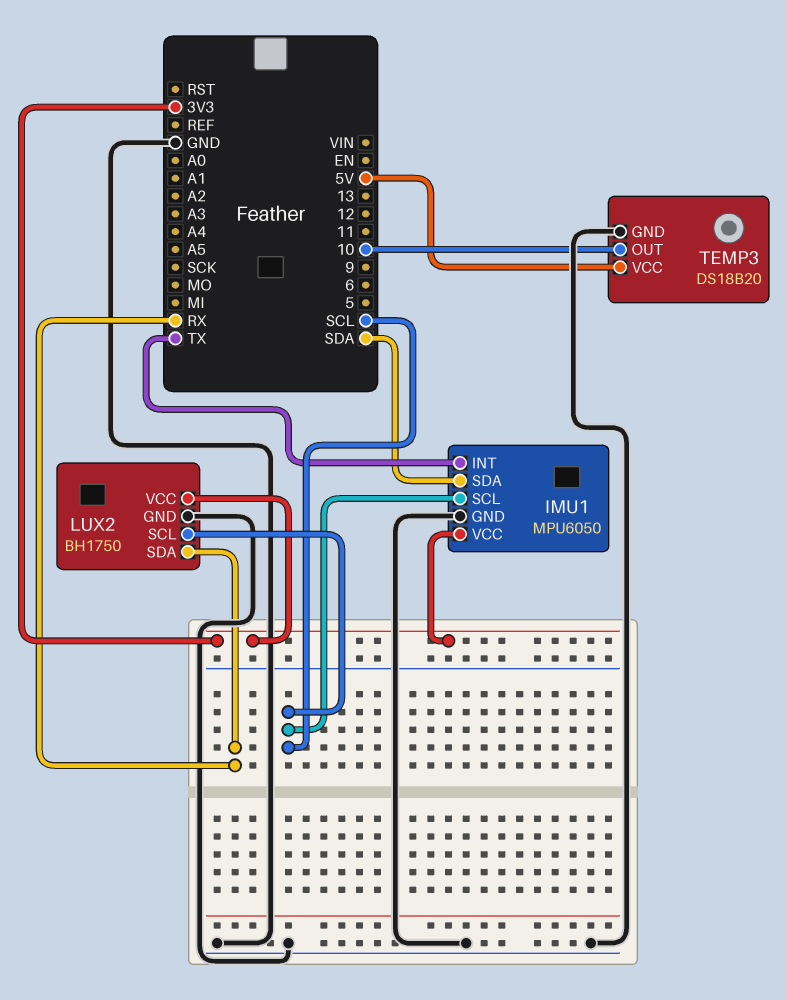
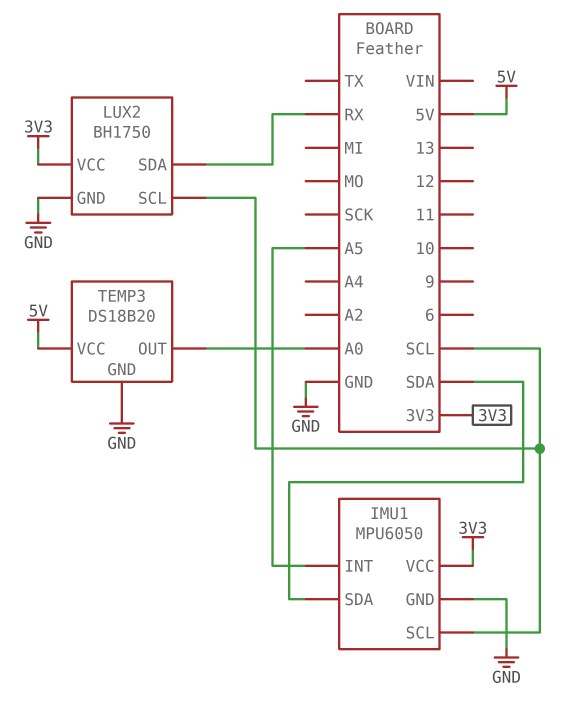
IMU1 pin INT: TX -> A5
TEMP3 pin OUT: 10 -> A0

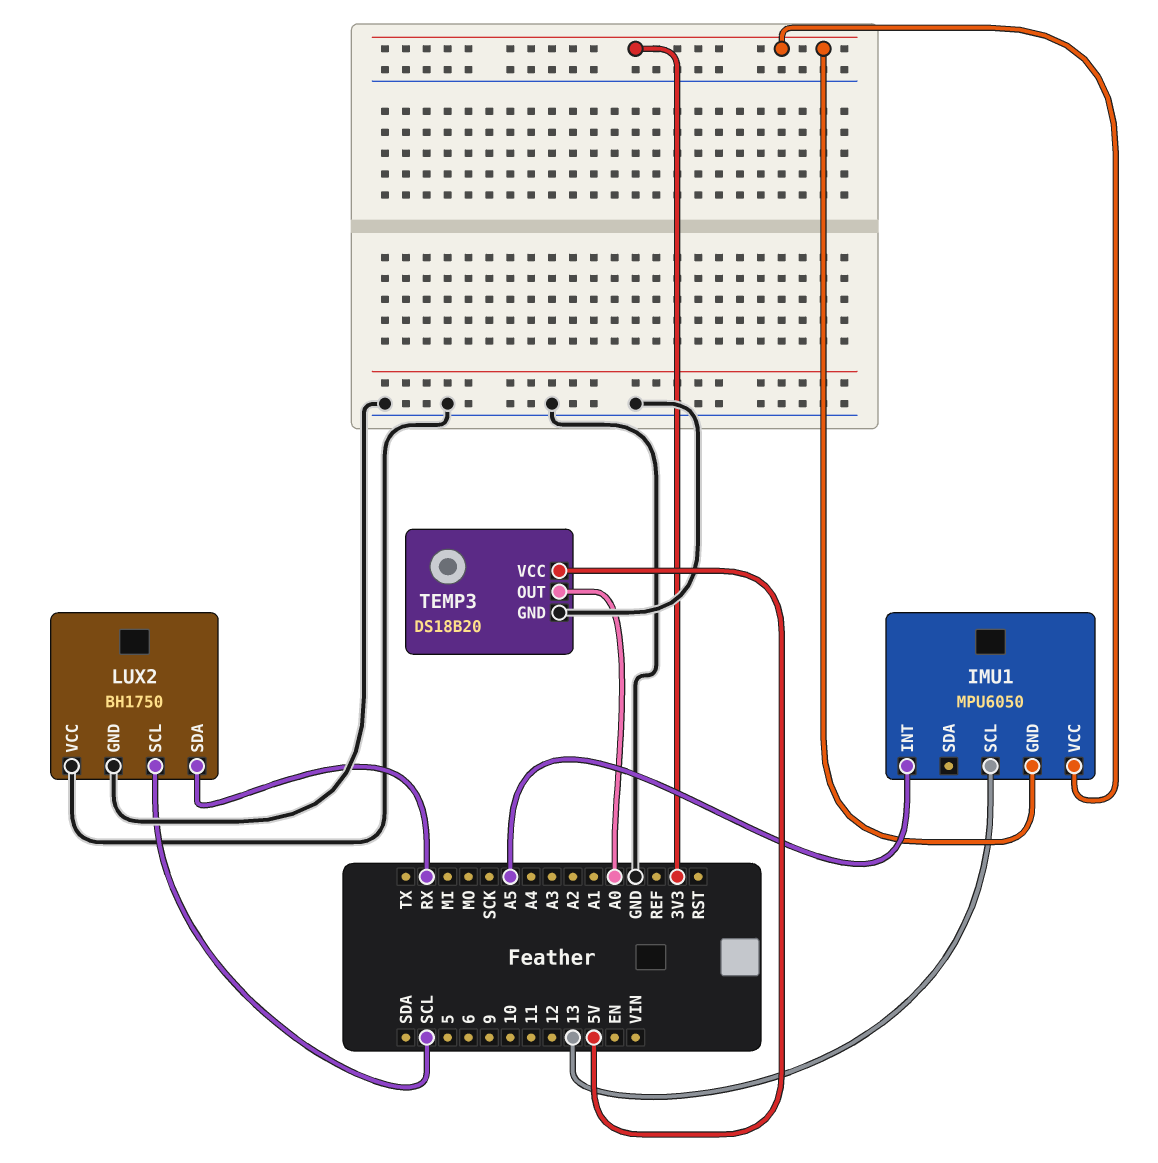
IMU1 pin GND: GND -> 3V3
IMU1 pin SCL: SCL -> 13
IMU1 pin SDA: SDA -> none
LUX2 pin VCC: 3V3 -> GND

